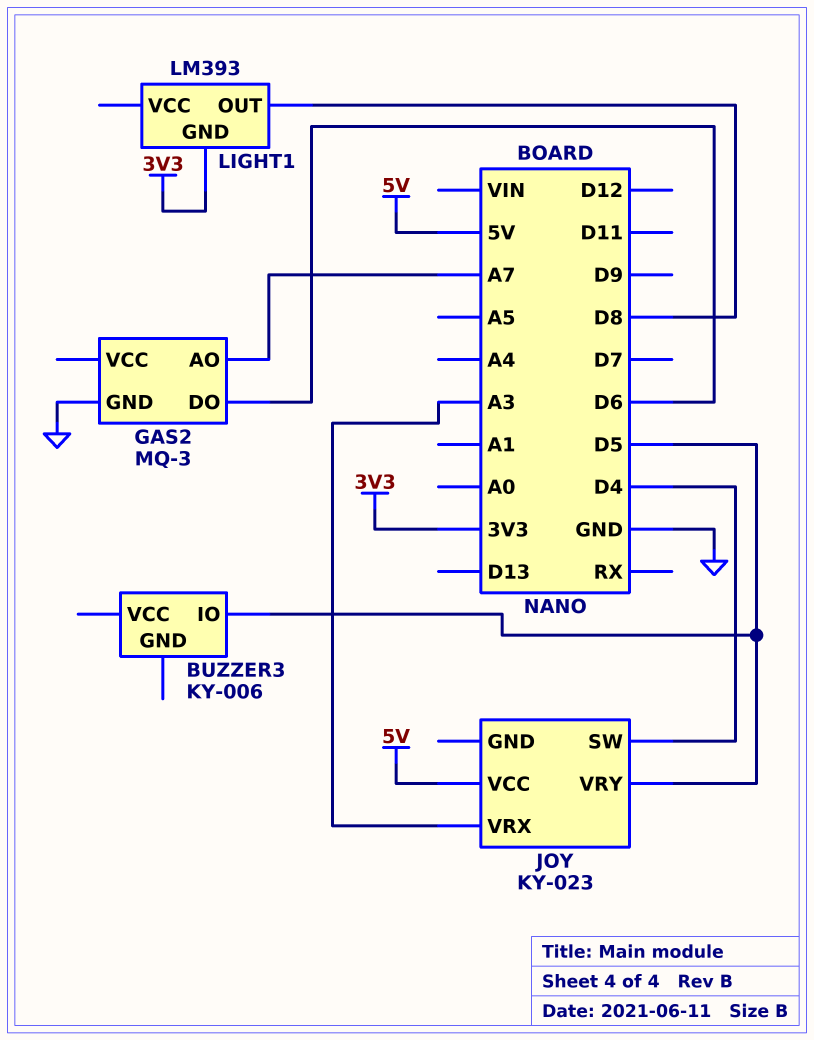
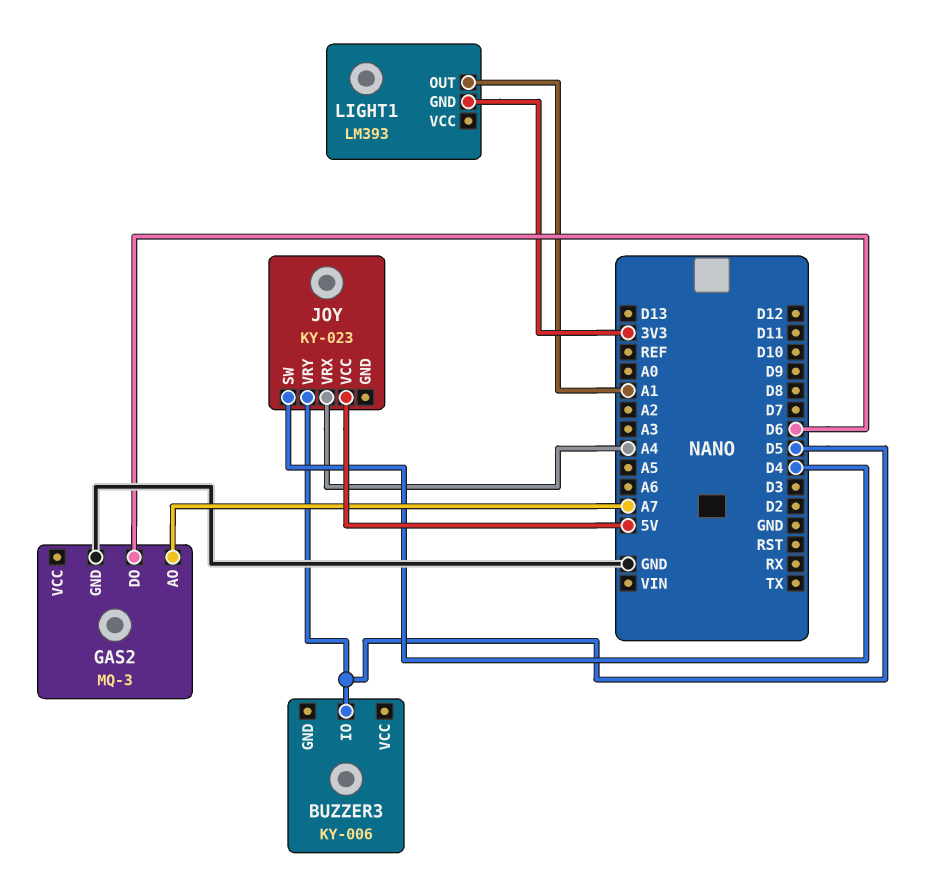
JOY pin VRX: A3 -> A4
LIGHT1 pin OUT: D8 -> A1

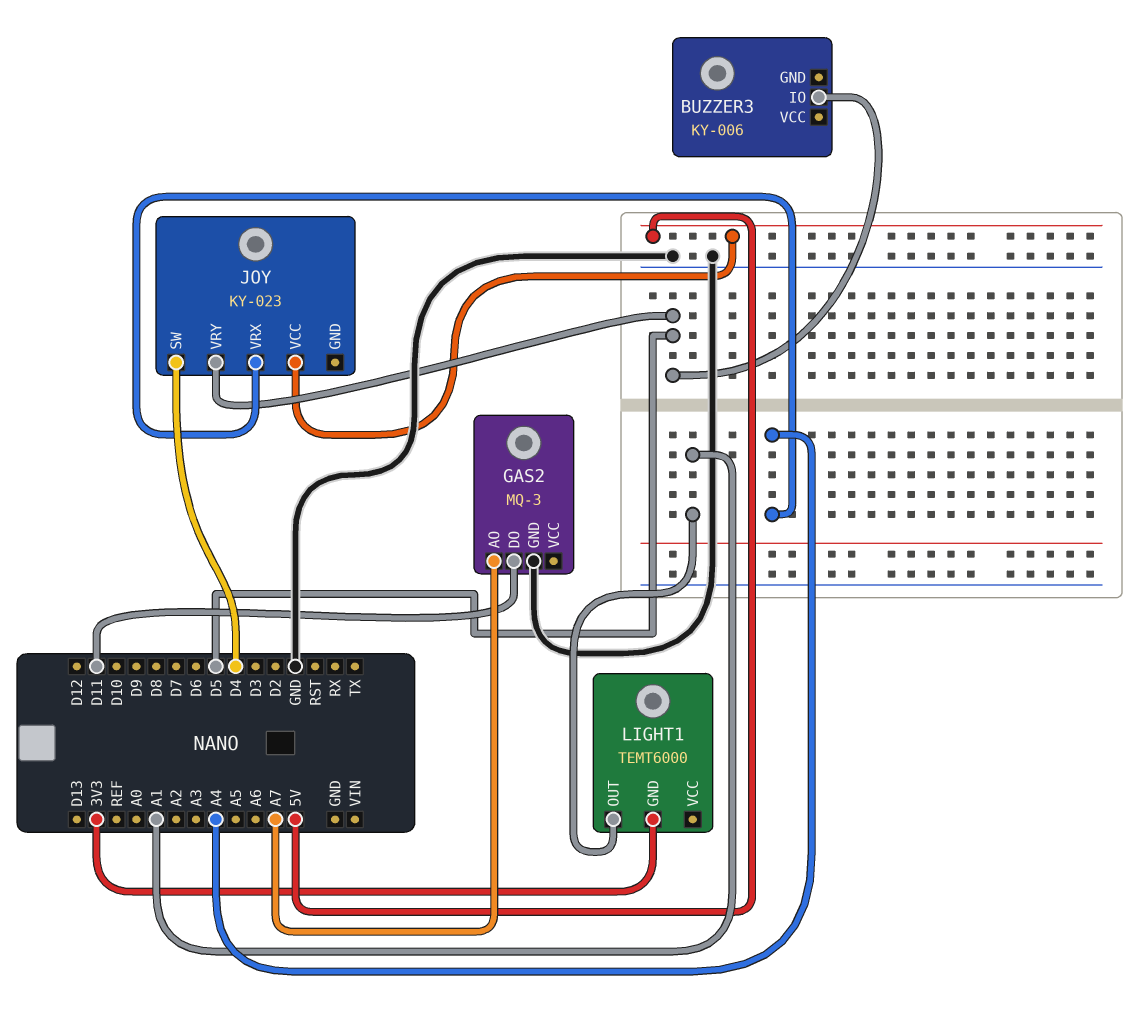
GAS2 pin DO: D6 -> D11
LIGHT1: LM393 -> TEMT6000

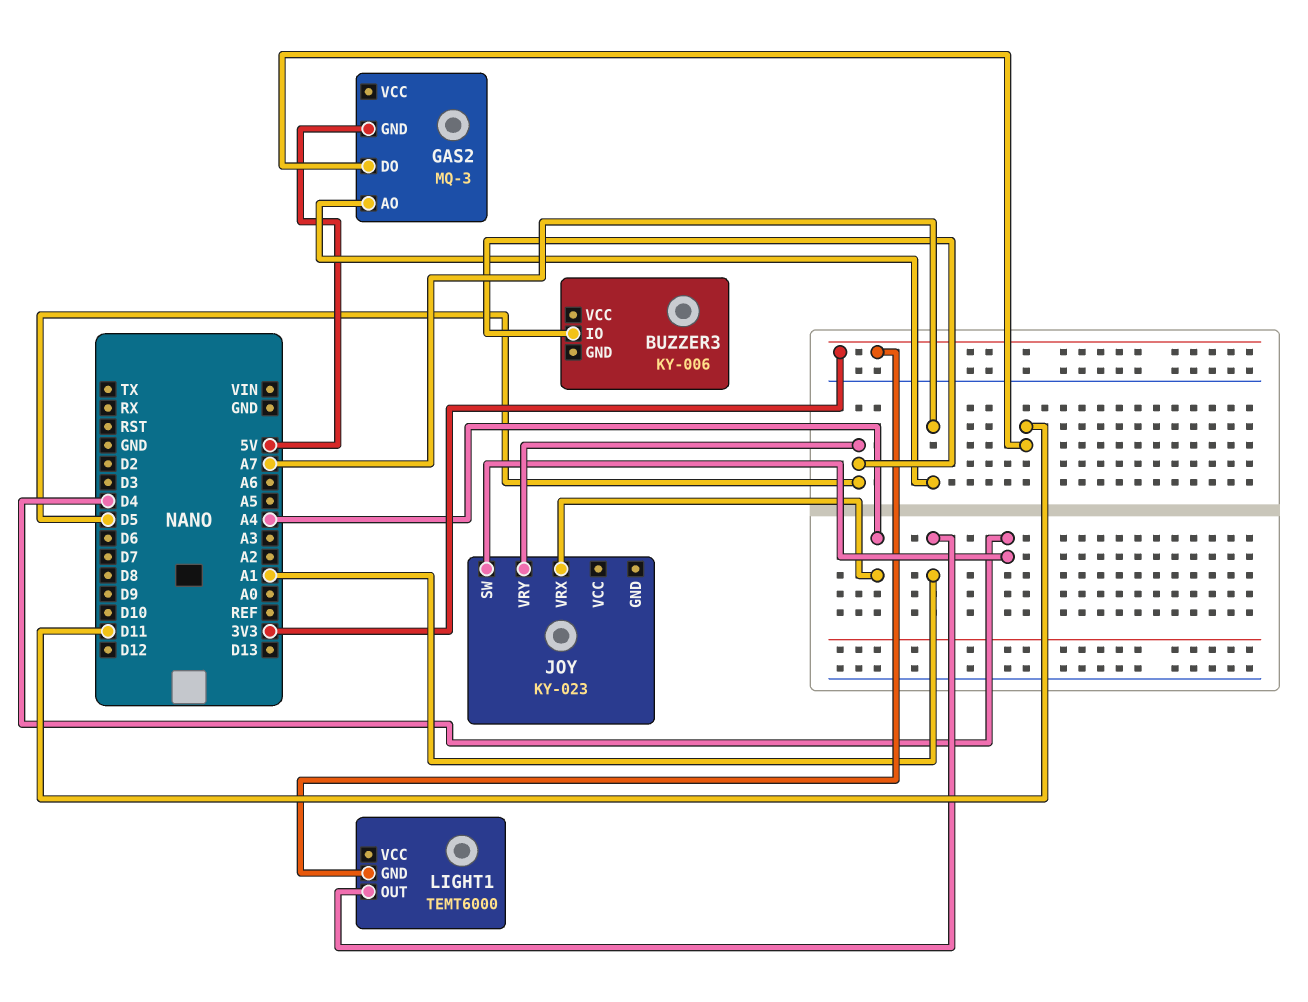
GAS2 pin GND: GND -> 5V
JOY pin VCC: 5V -> none

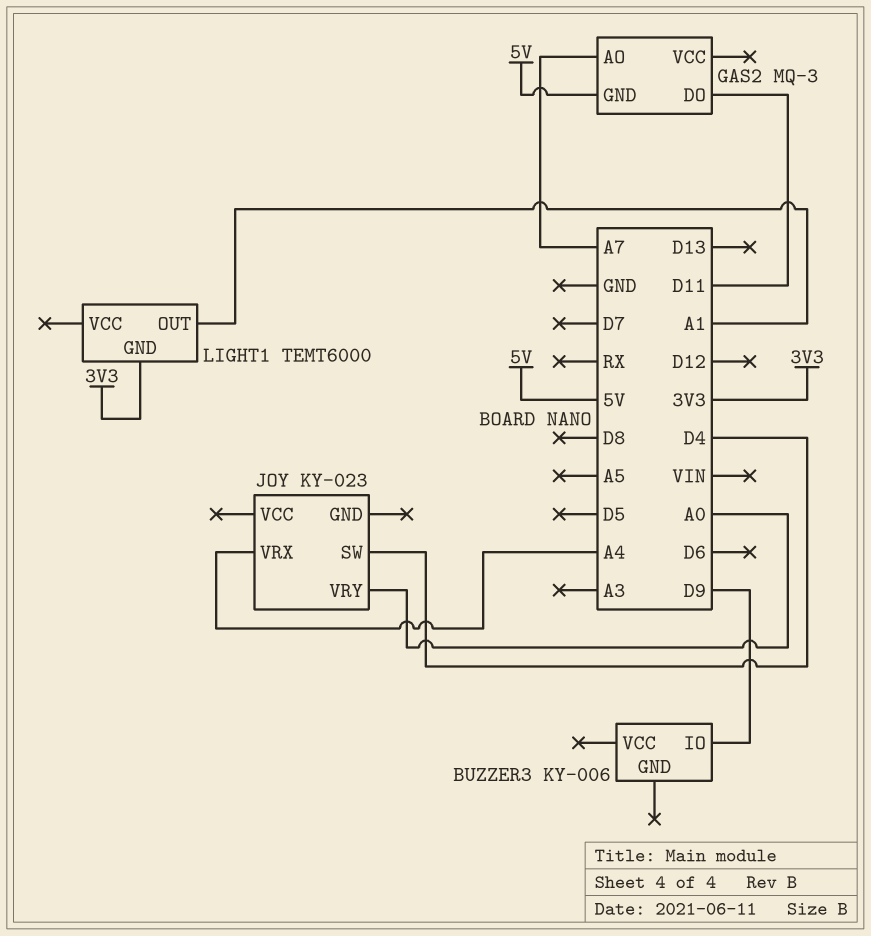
BUZZER3 pin IO: D5 -> D9
JOY pin VRY: D5 -> A0

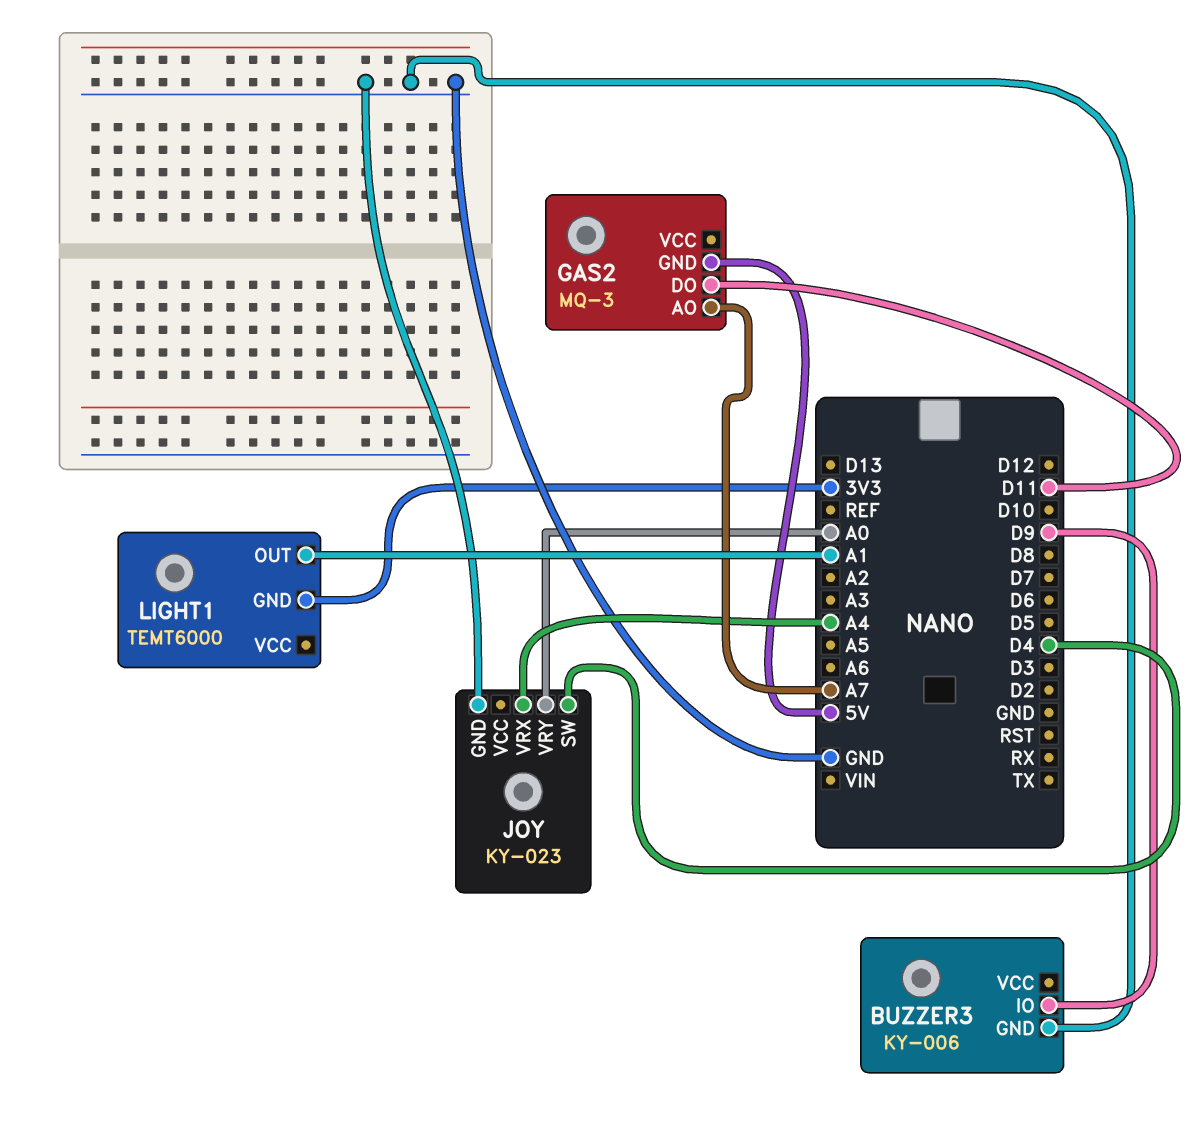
BUZZER3 pin GND: none -> GND
JOY pin GND: none -> GND

